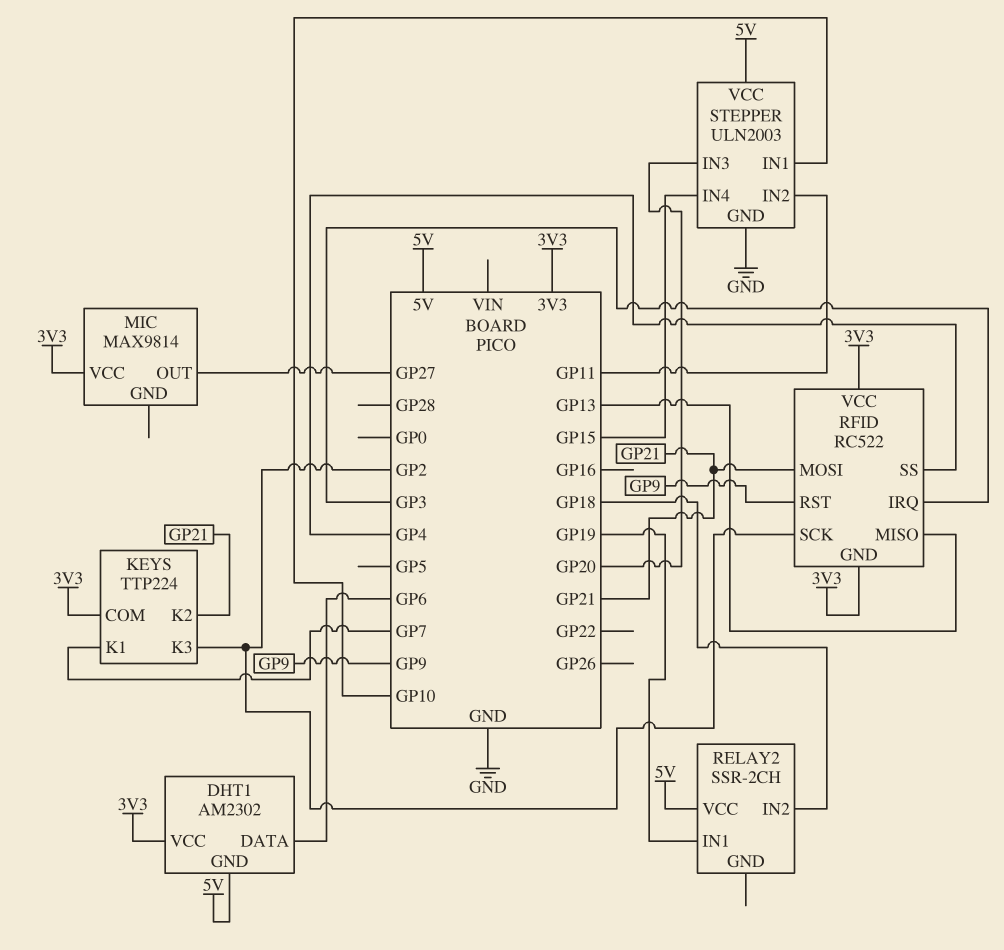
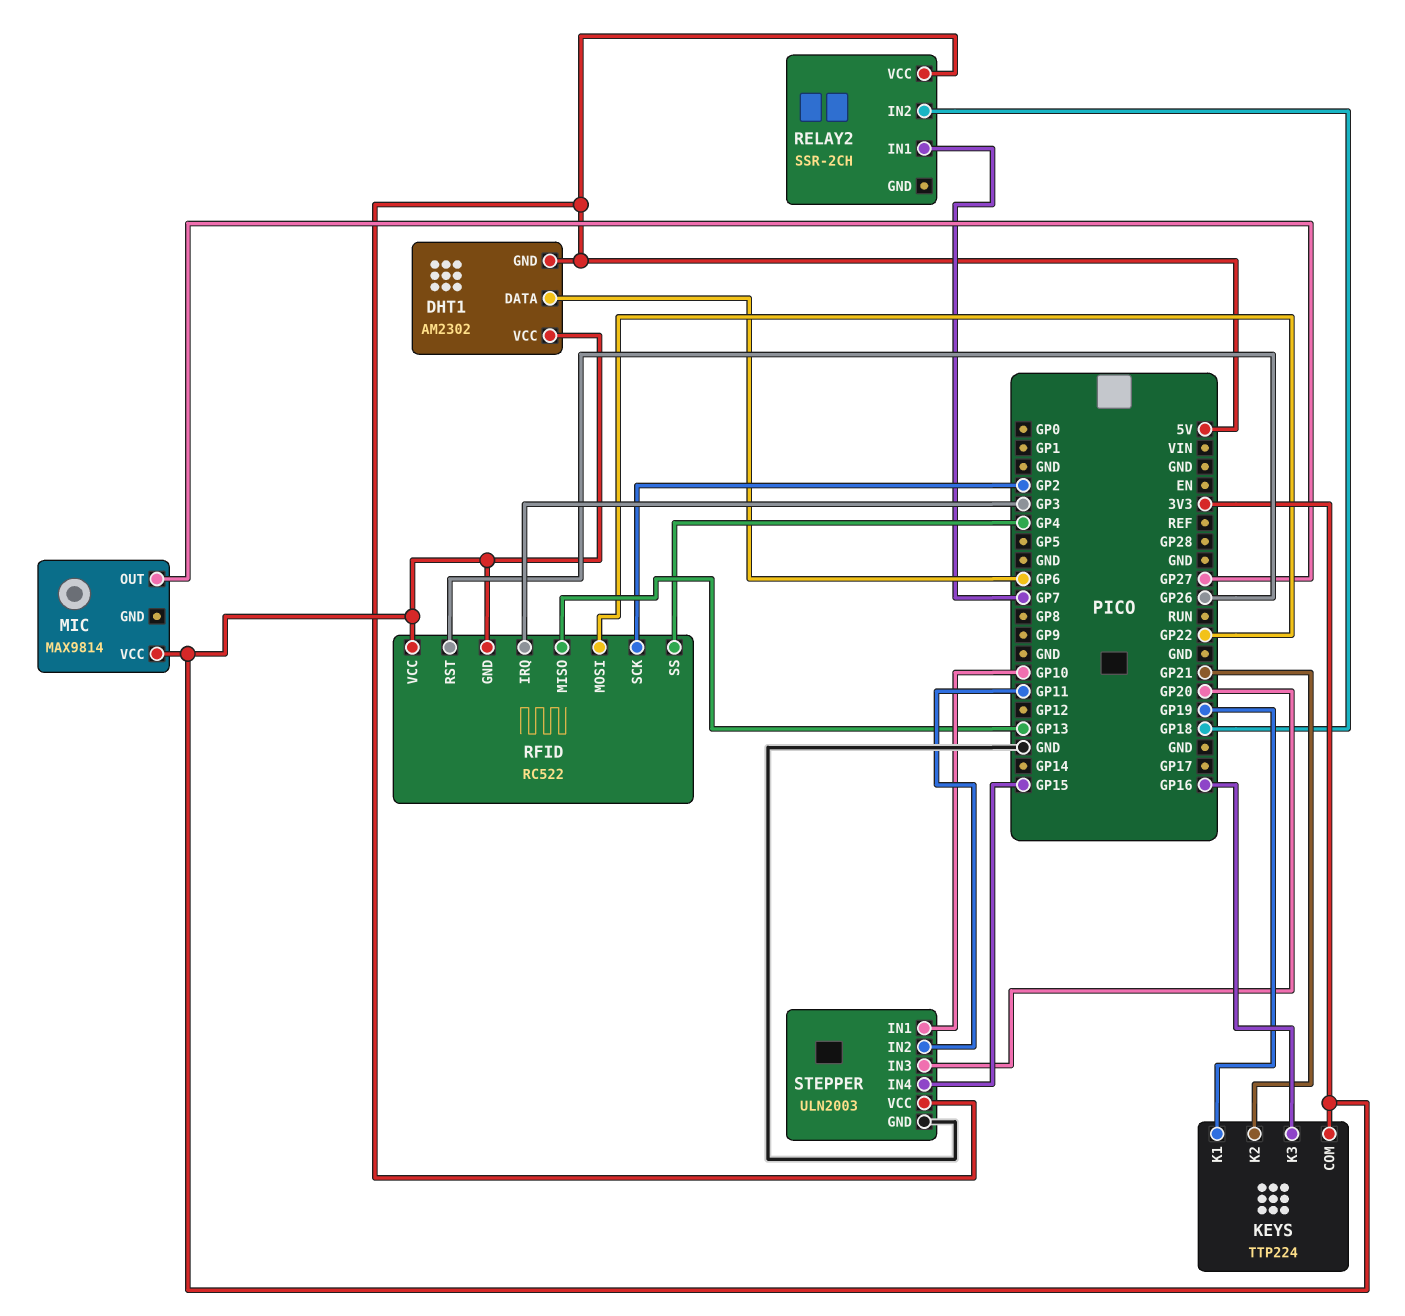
KEYS pin K1: GP7 -> GP19
KEYS pin K3: GP2 -> GP16
RELAY2 pin IN1: GP19 -> GP7
RFID pin MOSI: GP21 -> GP22
RFID pin RST: GP9 -> GP26

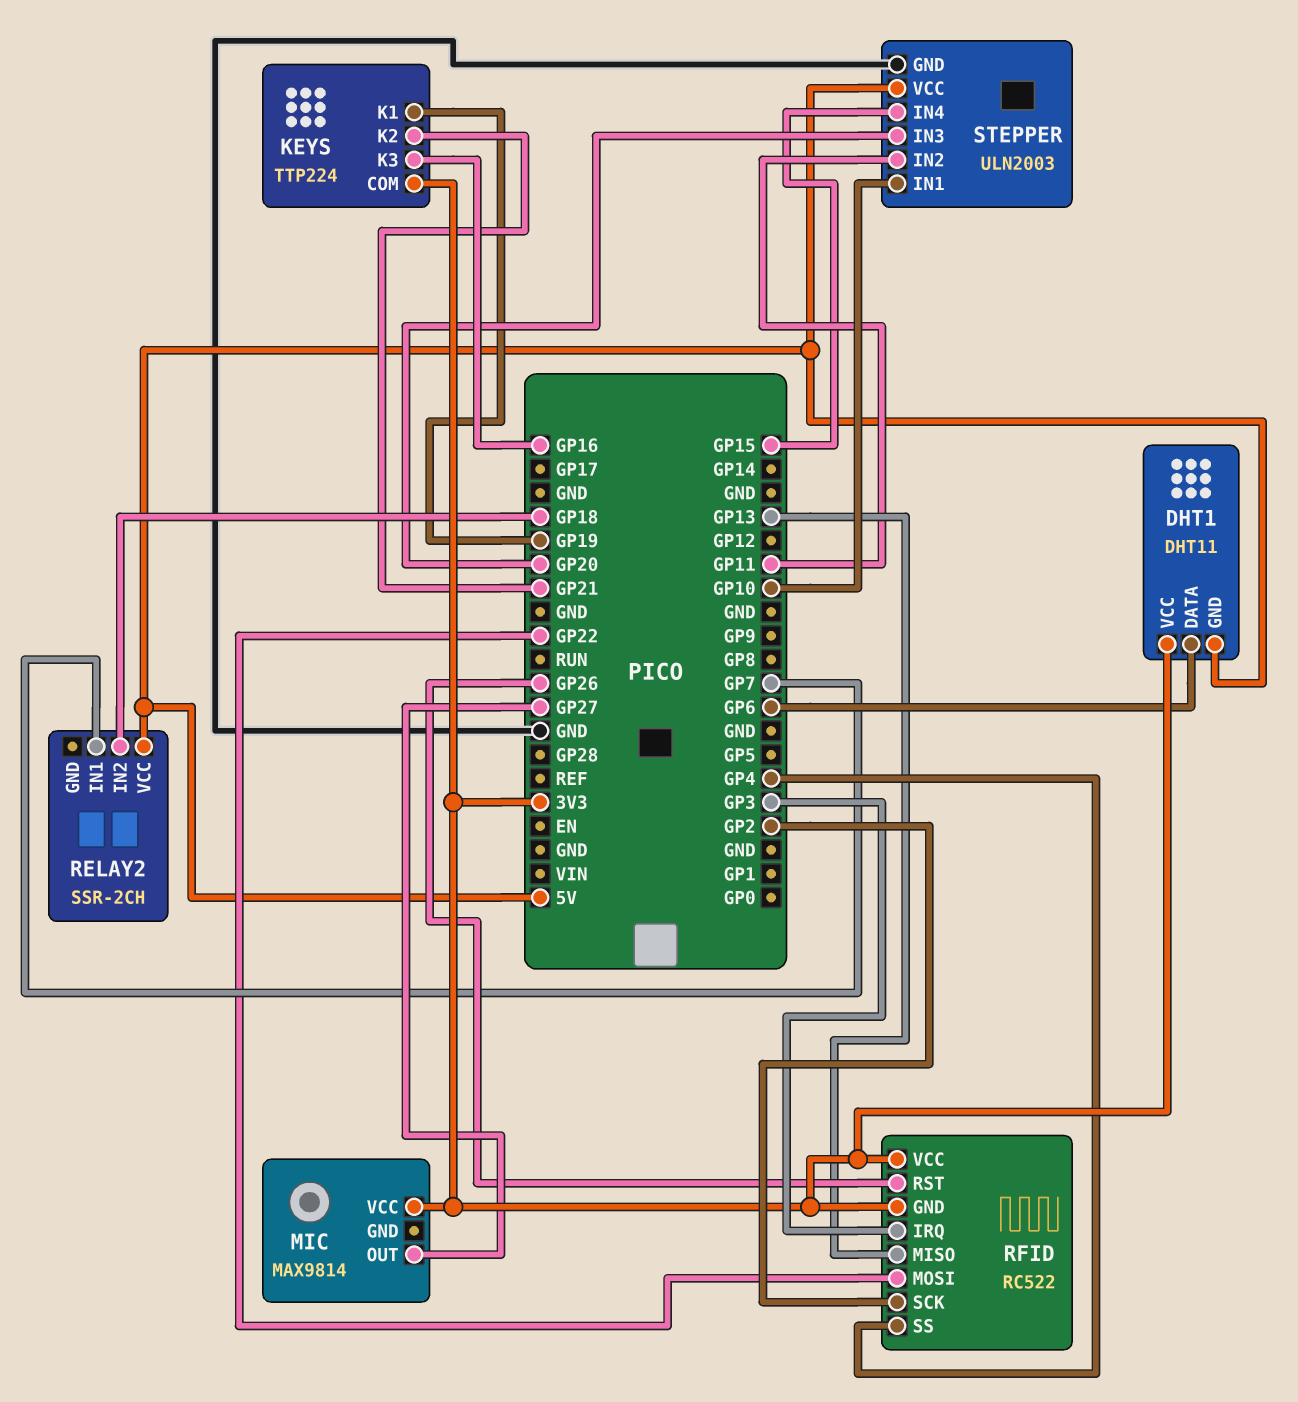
DHT1: AM2302 -> DHT11

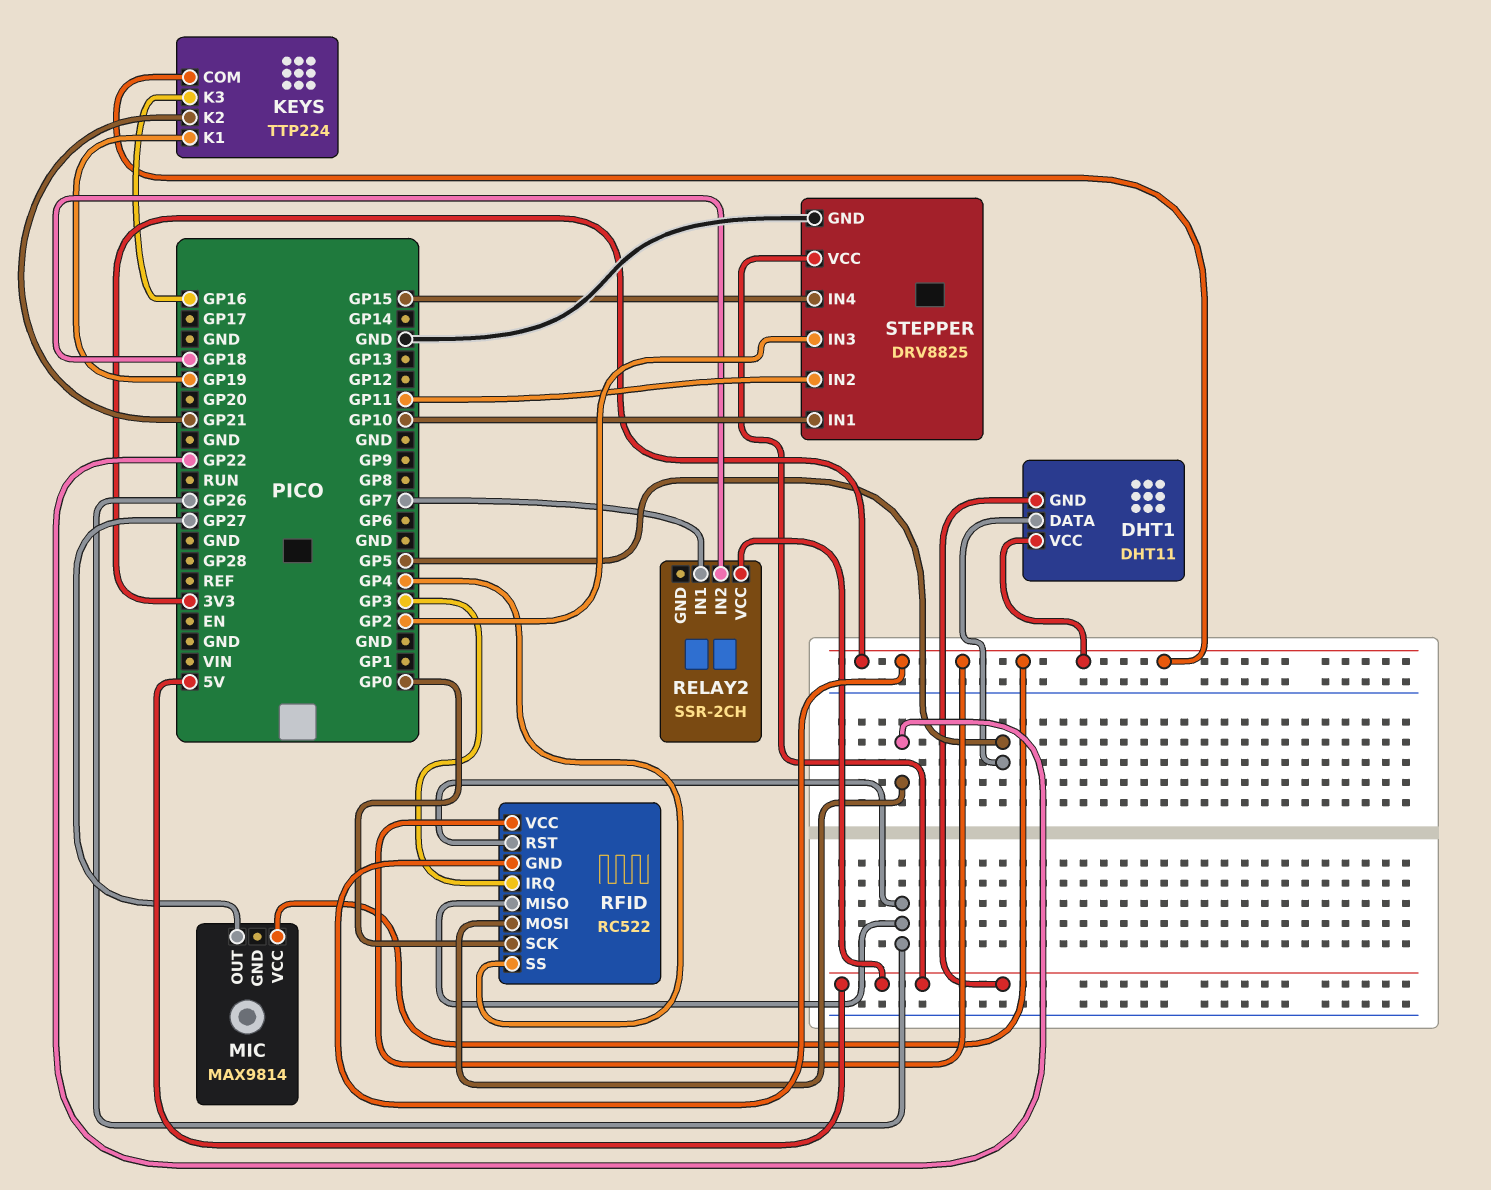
DHT1 pin DATA: GP6 -> GP5
RFID pin MISO: GP13 -> GP26
RFID pin SCK: GP2 -> GP0
STEPPER: ULN2003 -> DRV8825
STEPPER pin IN3: GP20 -> GP2

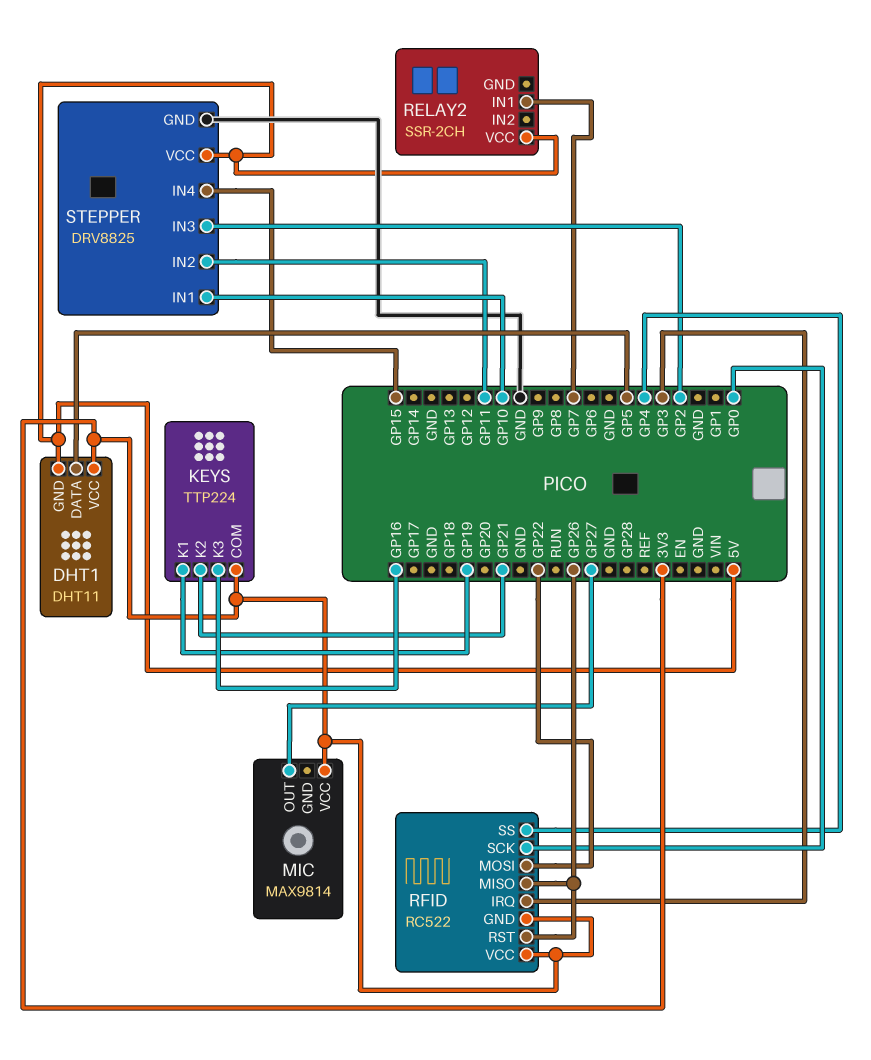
RELAY2 pin IN2: GP18 -> none

